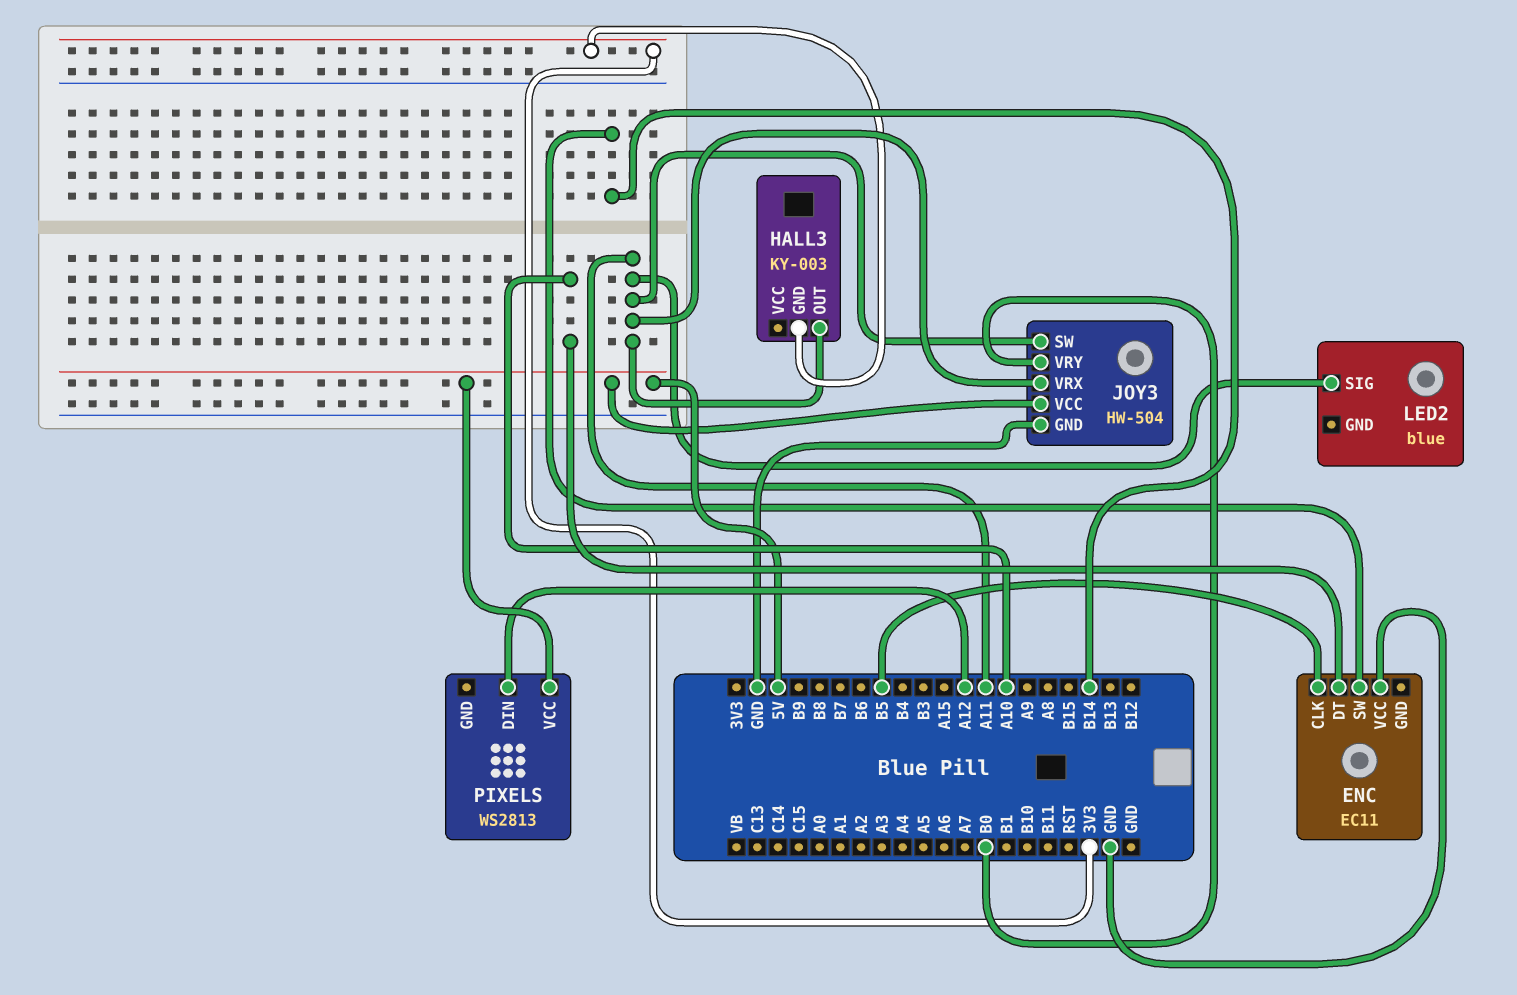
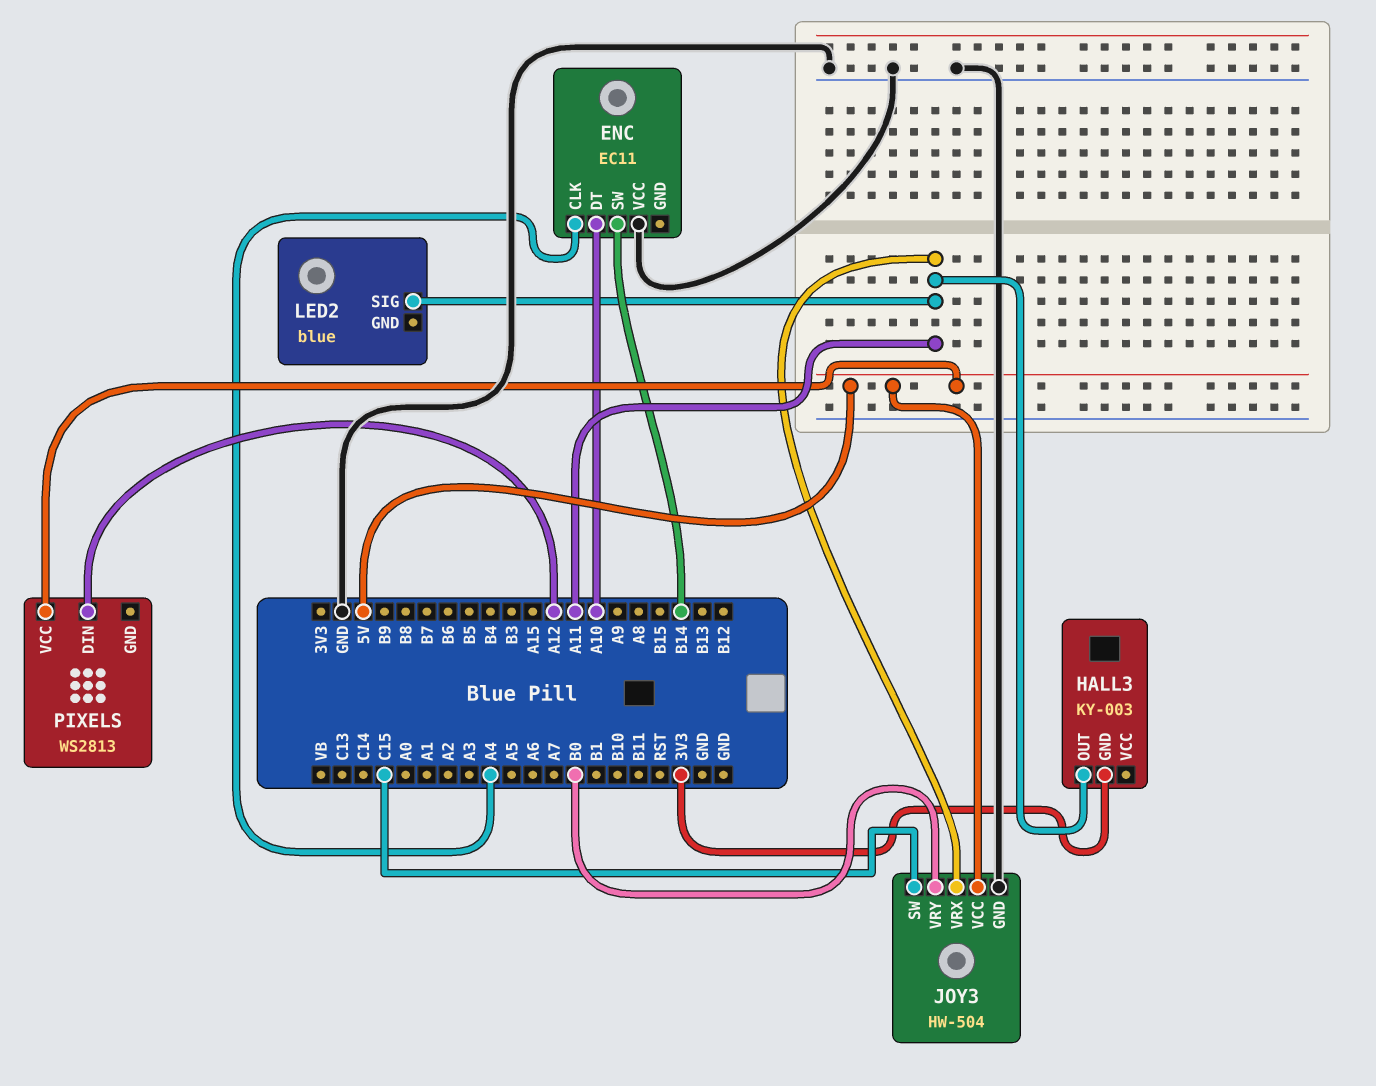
ENC pin CLK: B5 -> A4
JOY3 pin SW: A11 -> C15

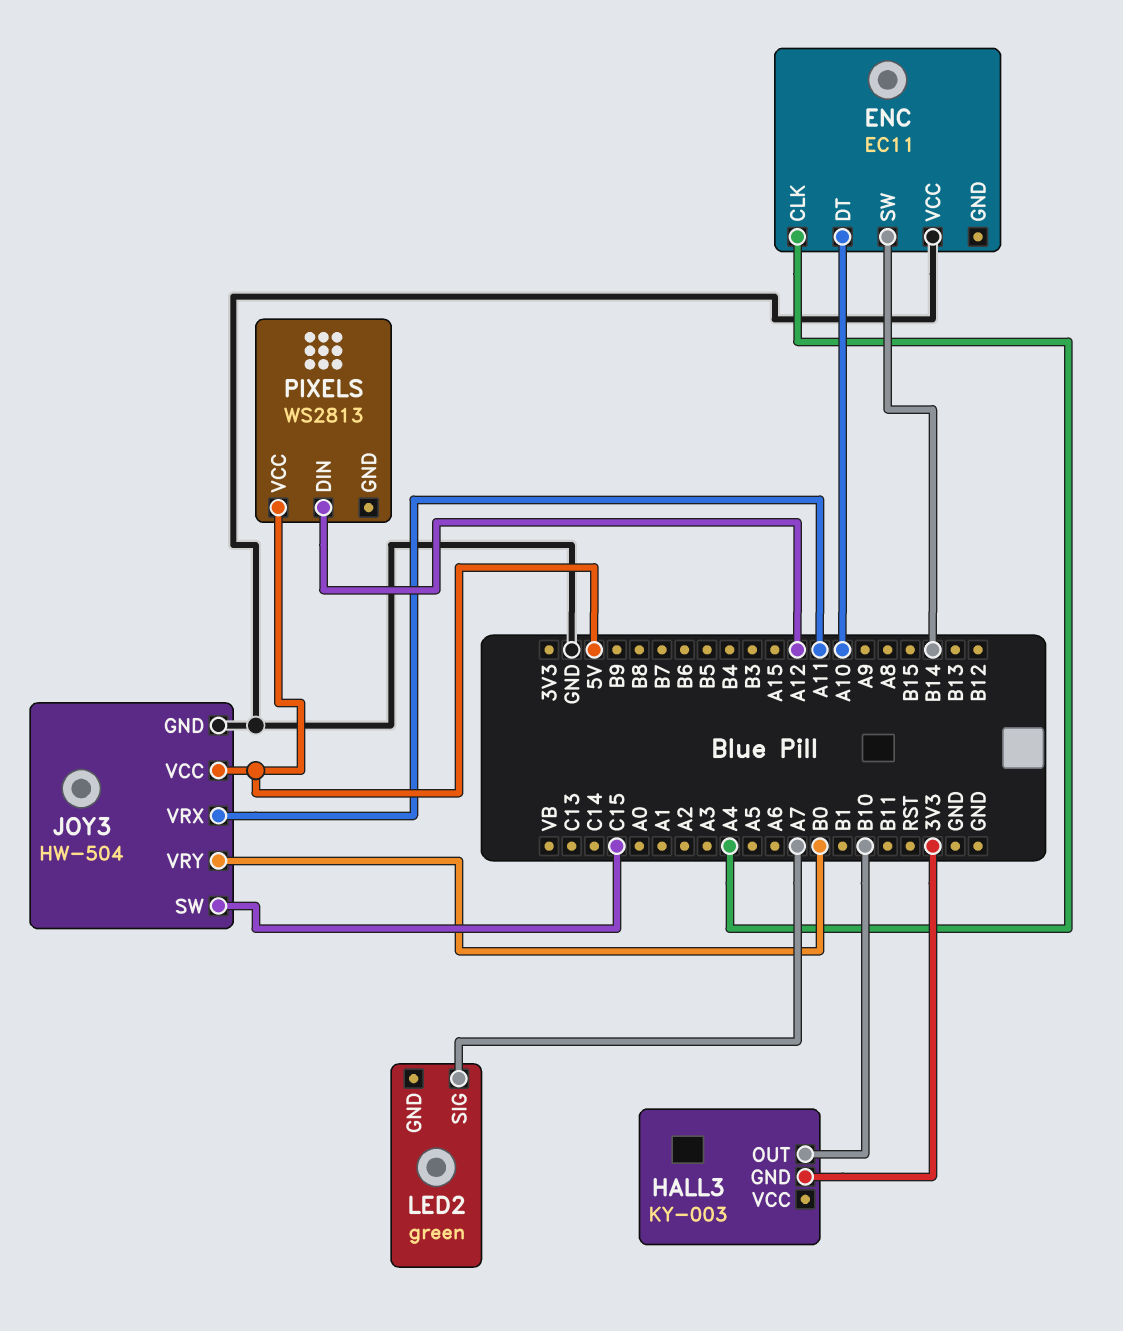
HALL3 pin OUT: A11 -> B10
LED2: blue -> green
LED2 pin SIG: A11 -> A7

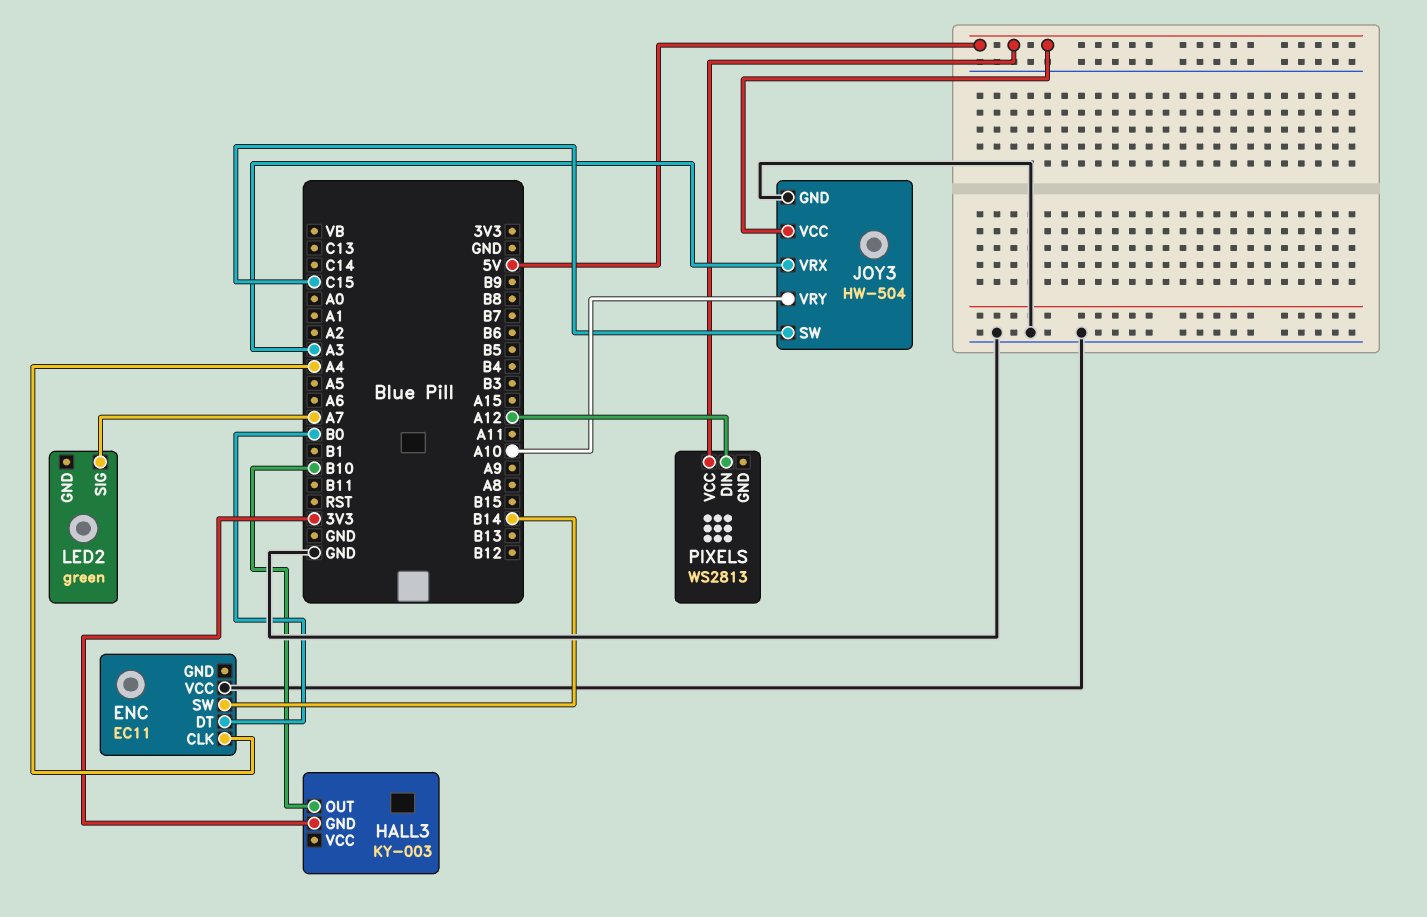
ENC pin DT: A10 -> B0
JOY3 pin VRX: A11 -> A3
JOY3 pin VRY: B0 -> A10

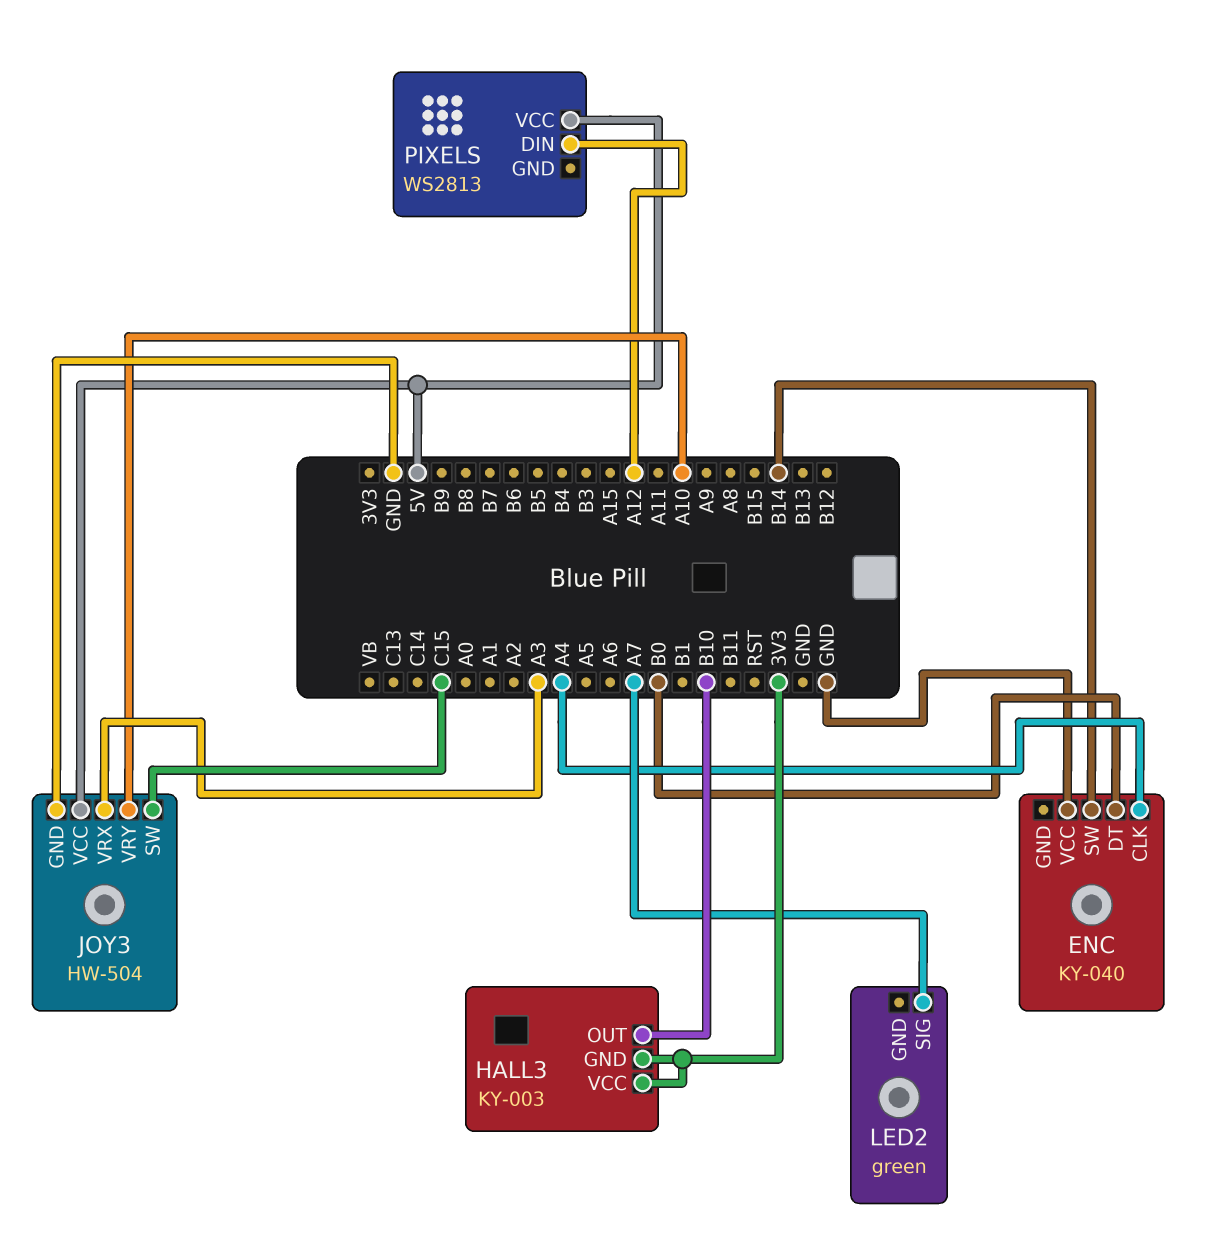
ENC: EC11 -> KY-040
HALL3 pin VCC: none -> 3V3

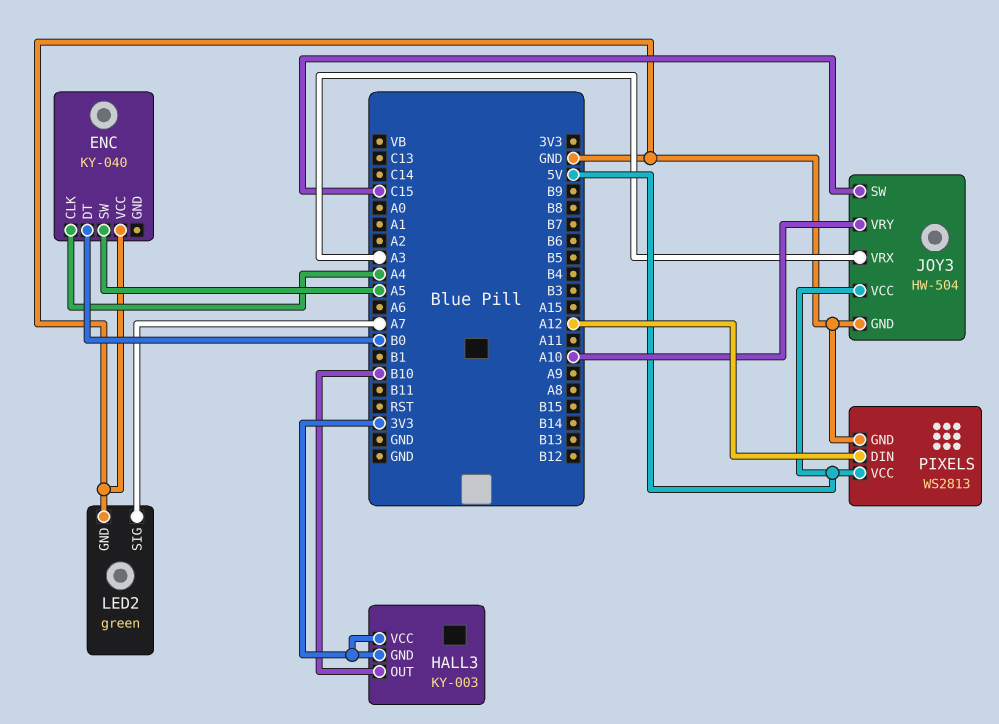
ENC pin SW: B14 -> A5
LED2 pin GND: none -> GND
PIXELS pin GND: none -> GND

